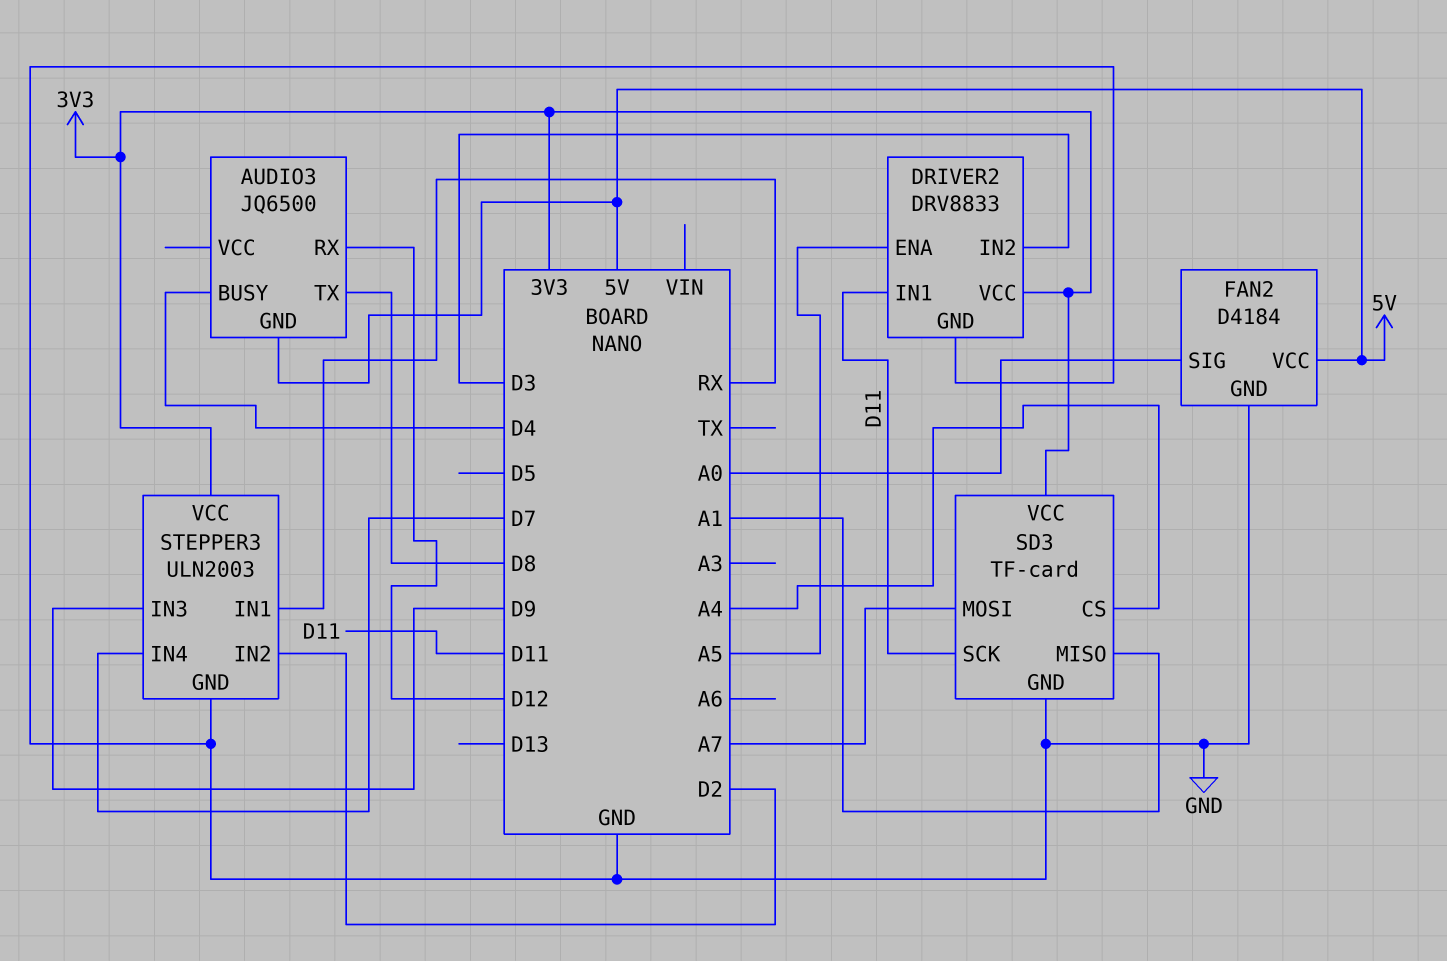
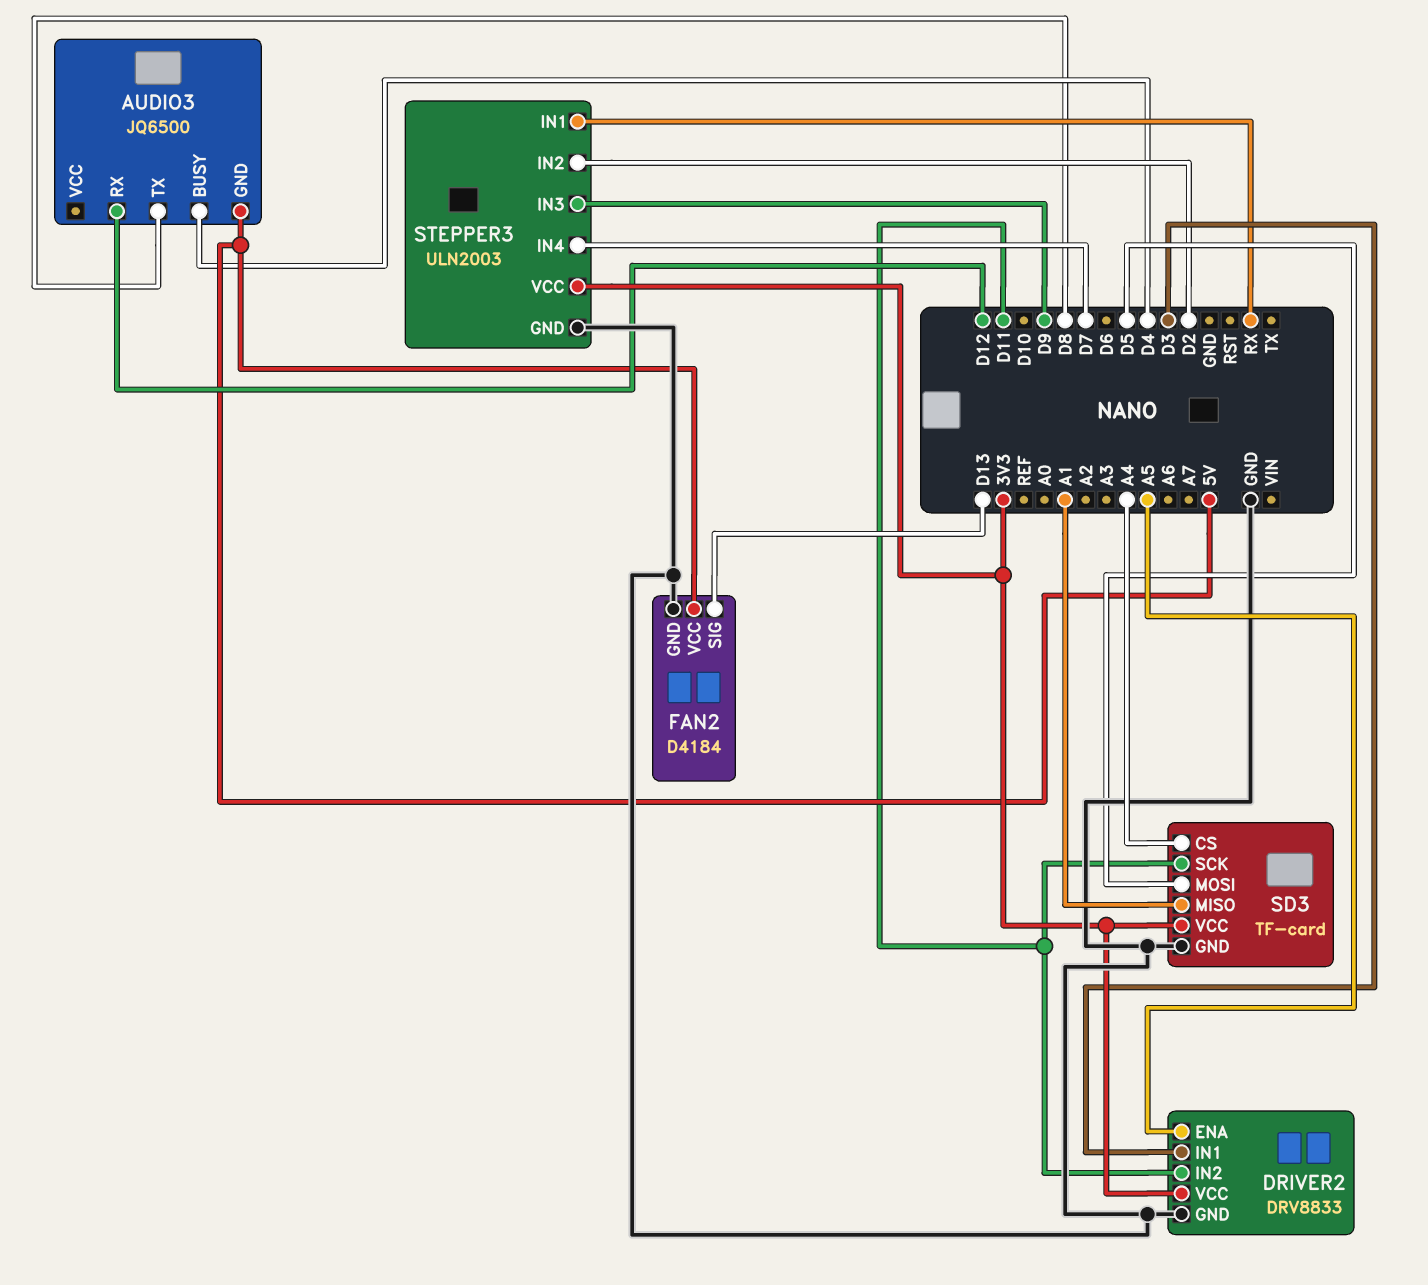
DRIVER2 pin IN1: D11 -> D3
DRIVER2 pin IN2: D3 -> D11
FAN2 pin SIG: A0 -> D13
SD3 pin MOSI: A7 -> D5

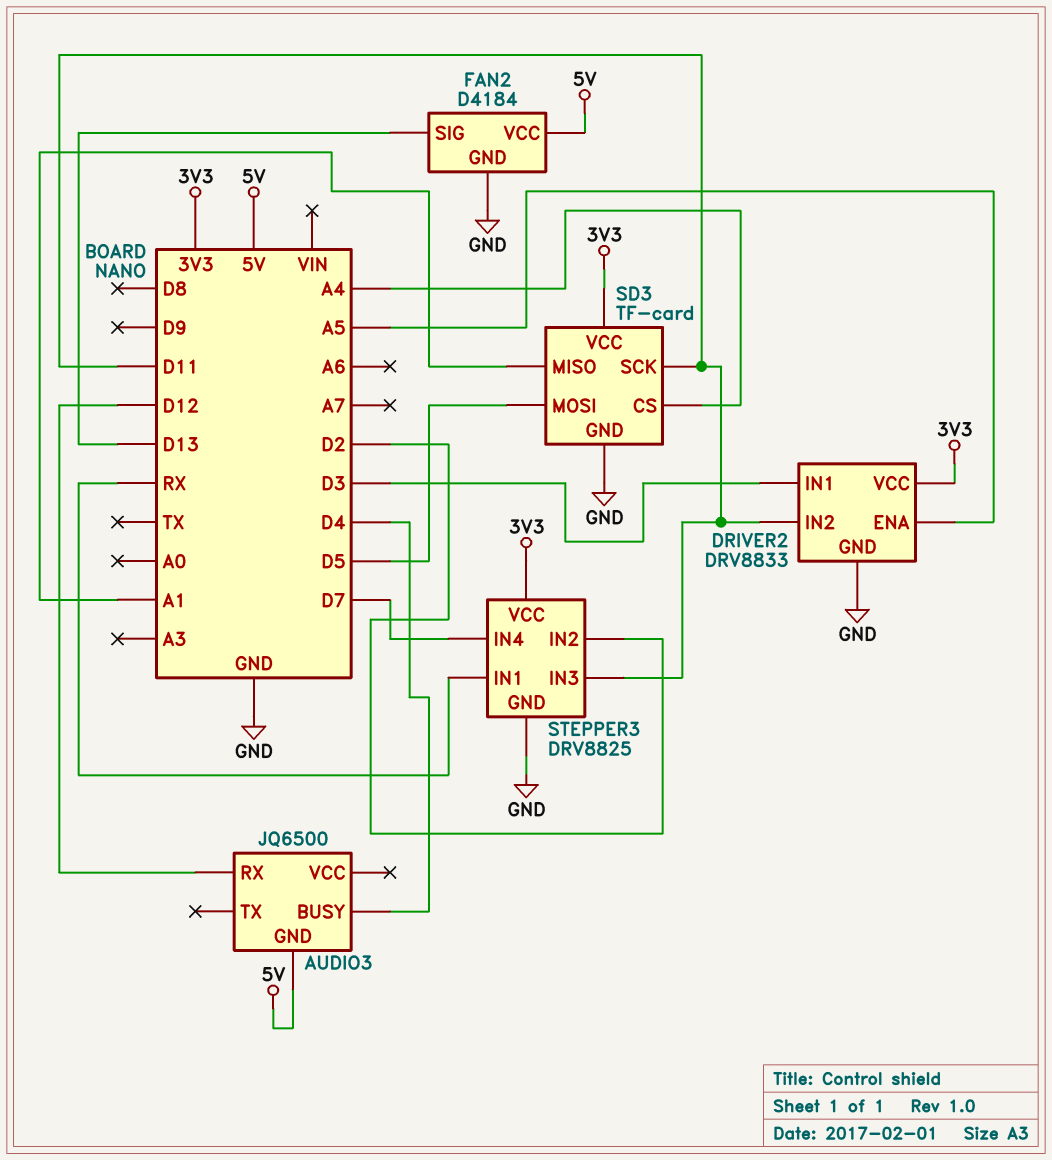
AUDIO3 pin TX: D8 -> none
STEPPER3: ULN2003 -> DRV8825
STEPPER3 pin IN3: D9 -> D11

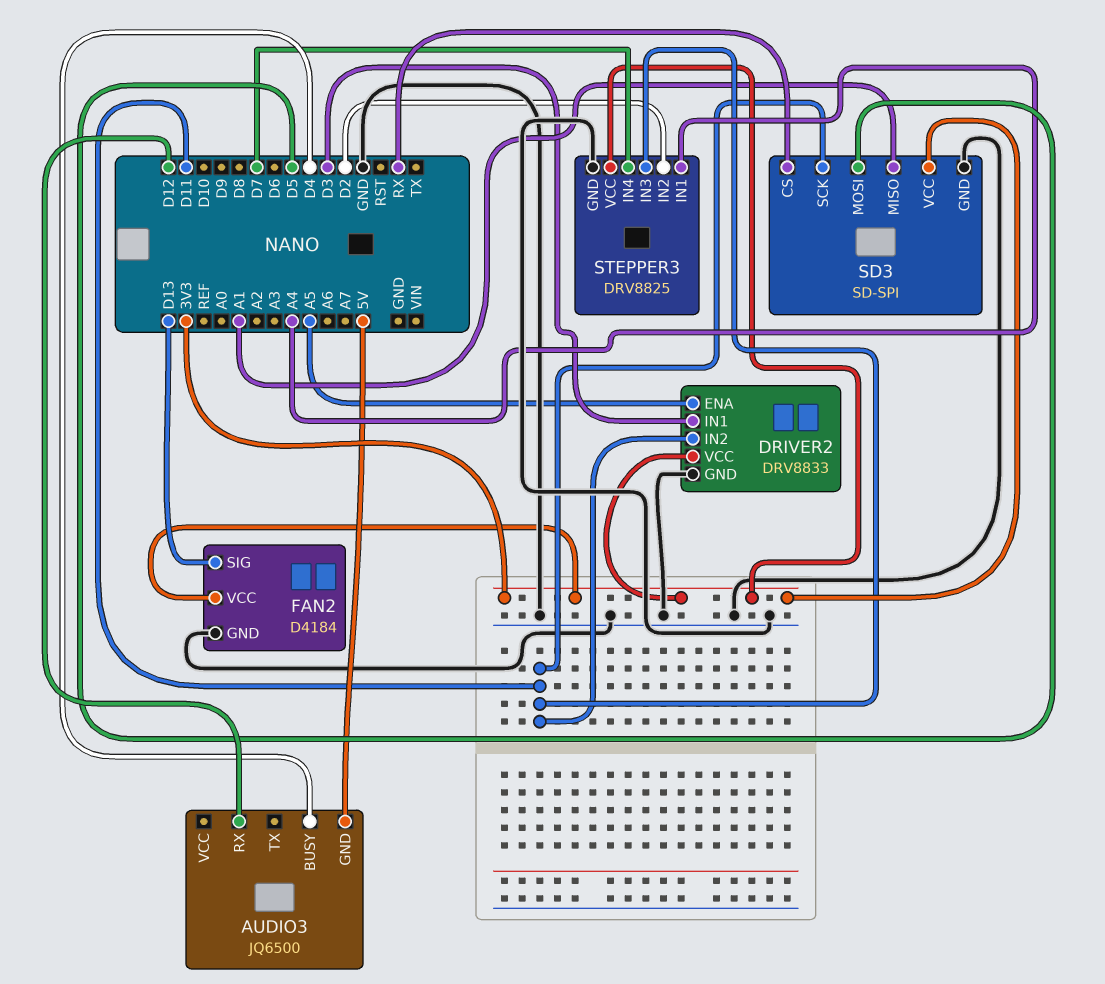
FAN2 pin VCC: 5V -> 3V3
SD3: TF-card -> SD-SPI
SD3 pin CS: A4 -> RX
STEPPER3 pin IN1: RX -> A4

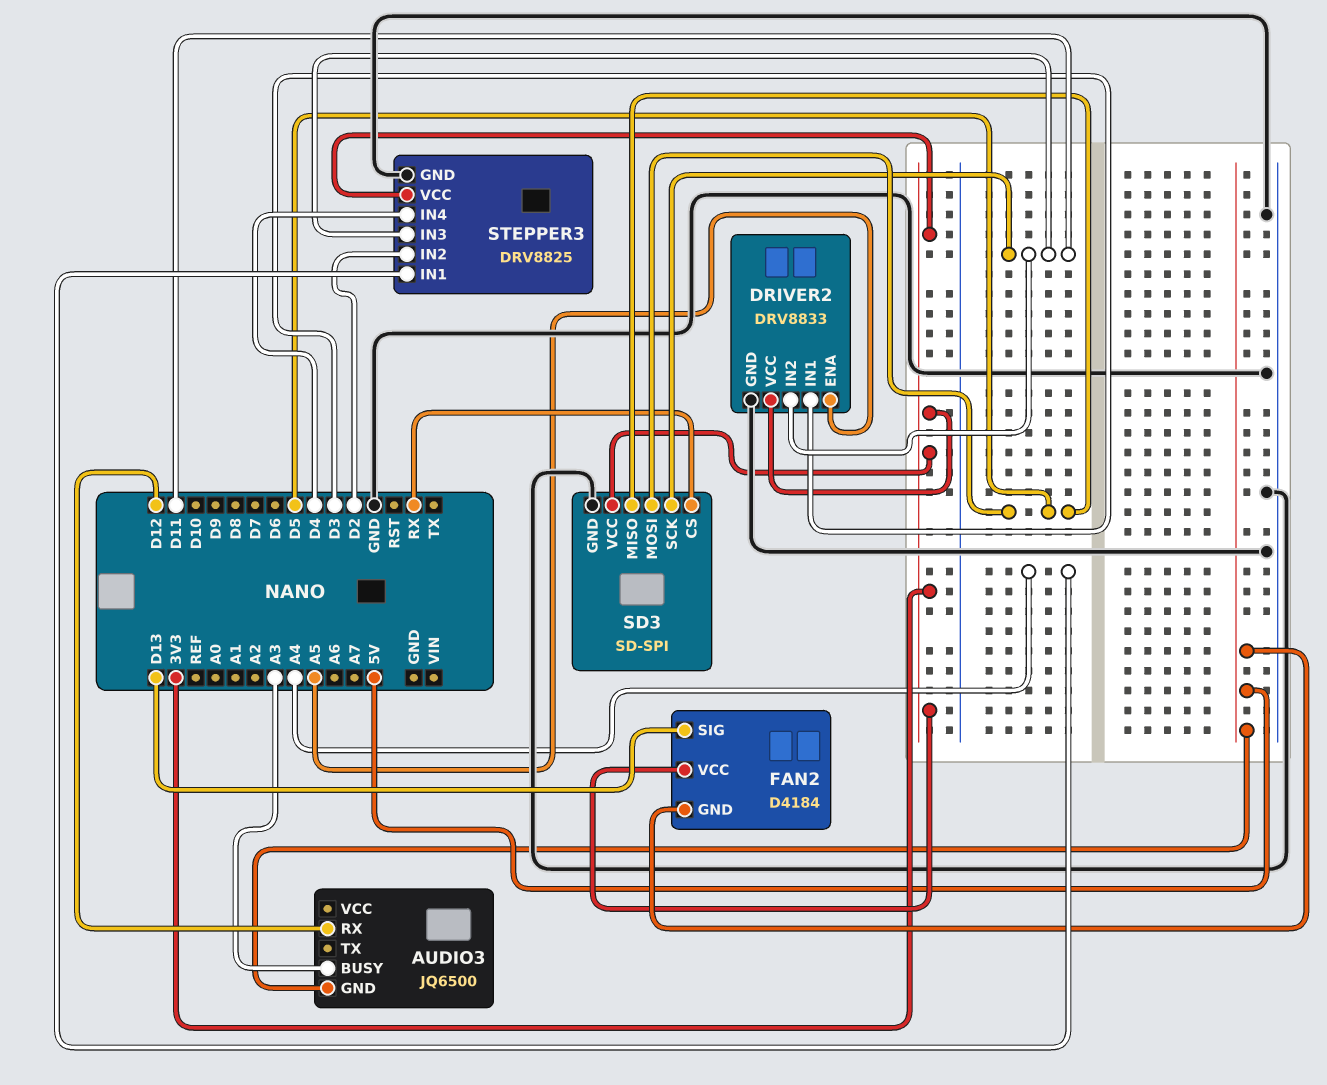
AUDIO3 pin BUSY: D4 -> A3
FAN2 pin GND: GND -> 5V
SD3 pin MISO: A1 -> D5
STEPPER3 pin IN4: D7 -> D4

